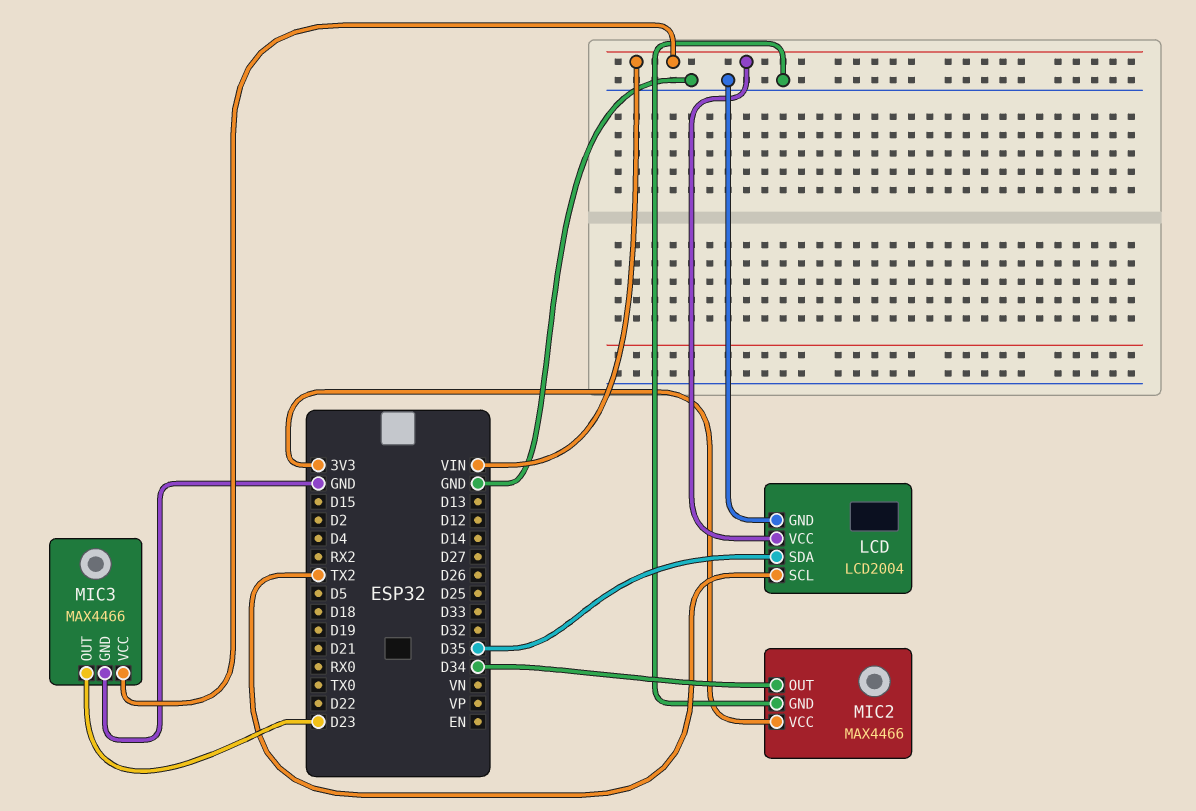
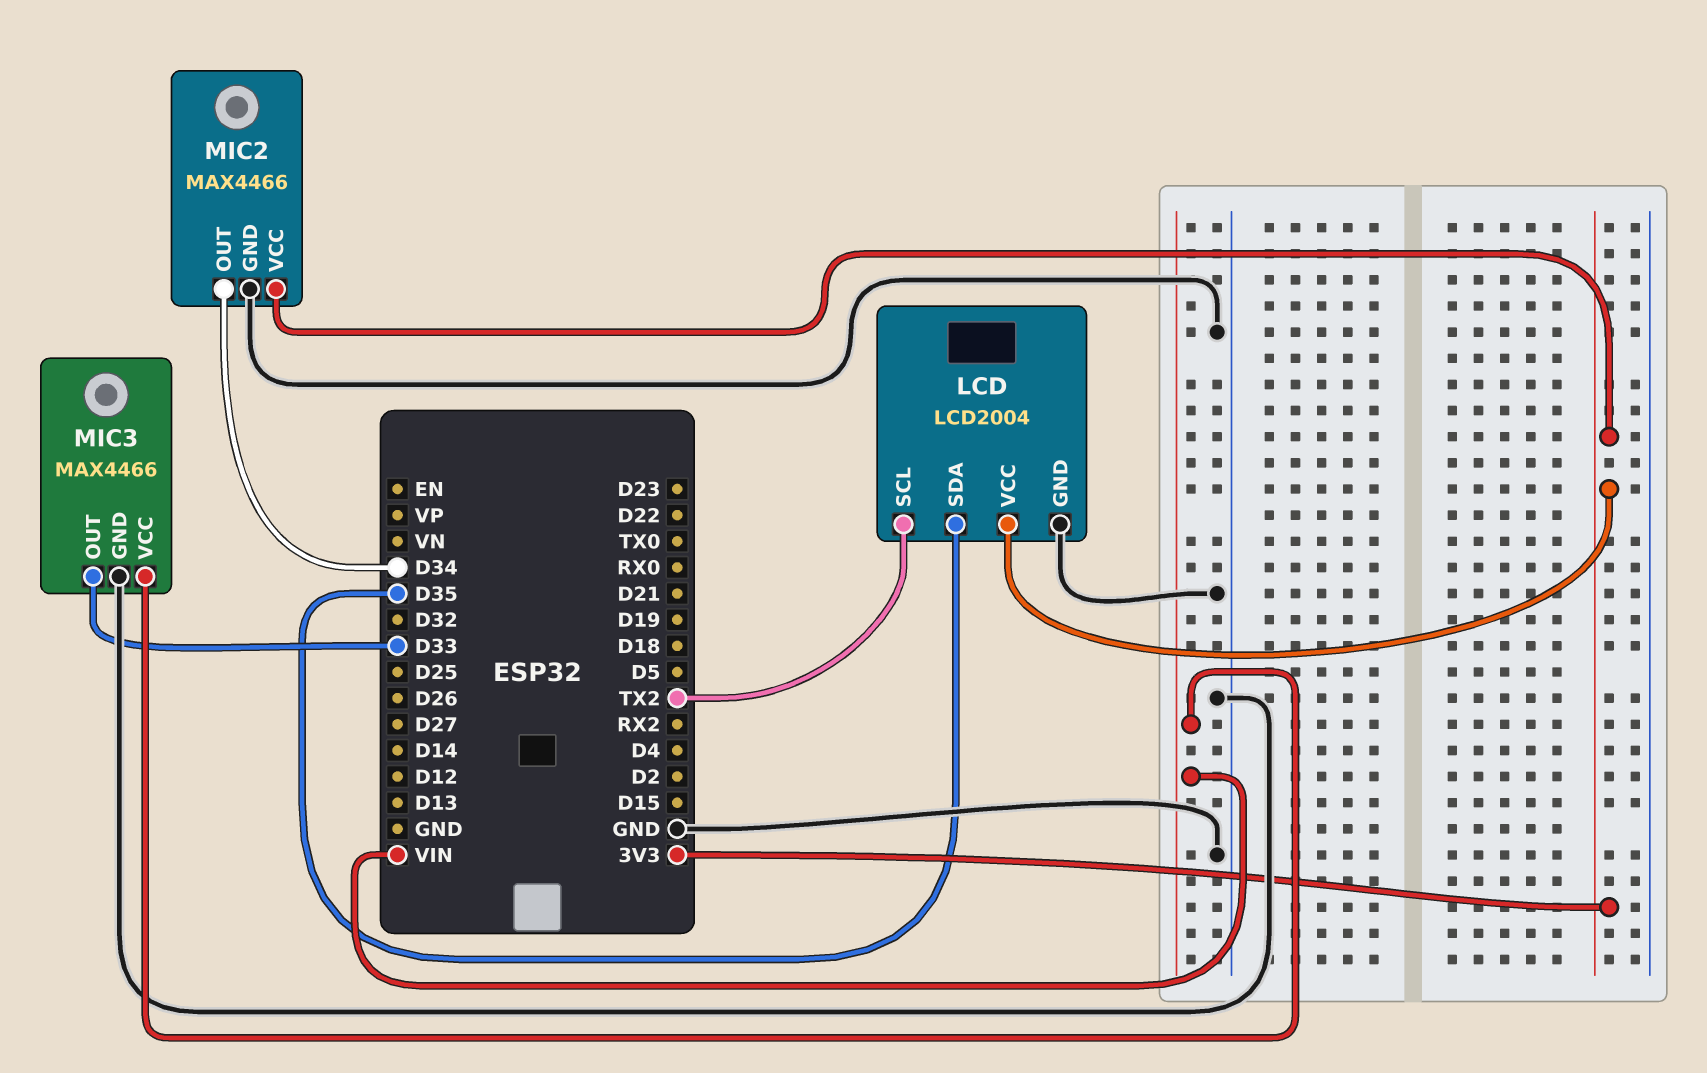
LCD pin VCC: VIN -> 3V3
MIC3 pin OUT: D23 -> D33

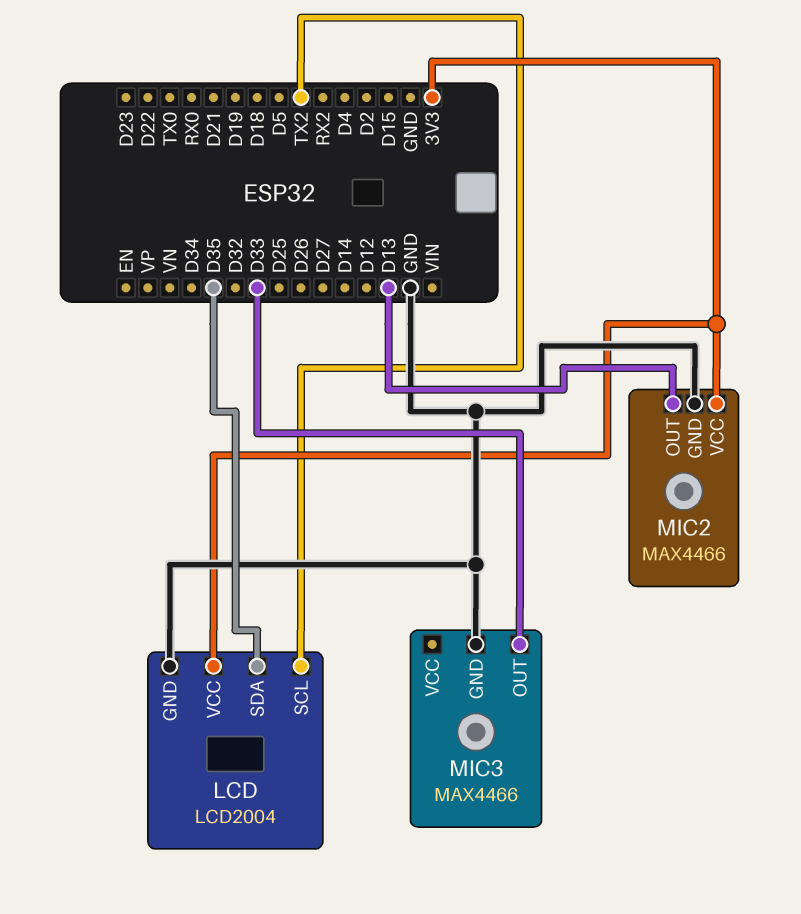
MIC2 pin OUT: D34 -> D13
MIC3 pin VCC: VIN -> none

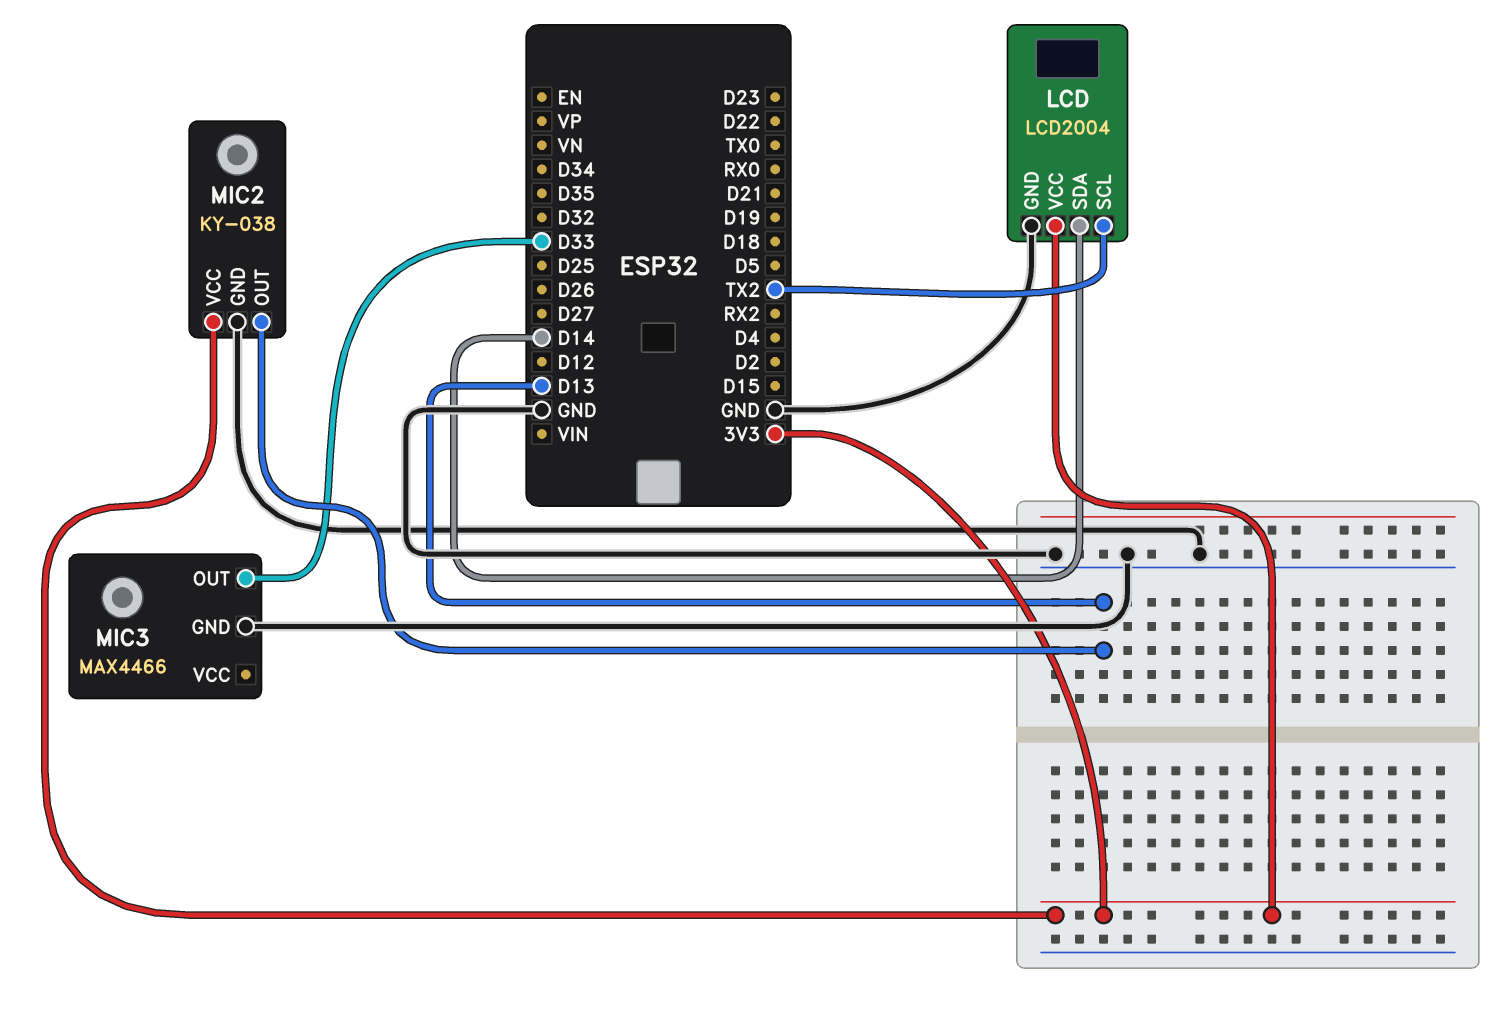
LCD pin SDA: D35 -> D14
MIC2: MAX4466 -> KY-038

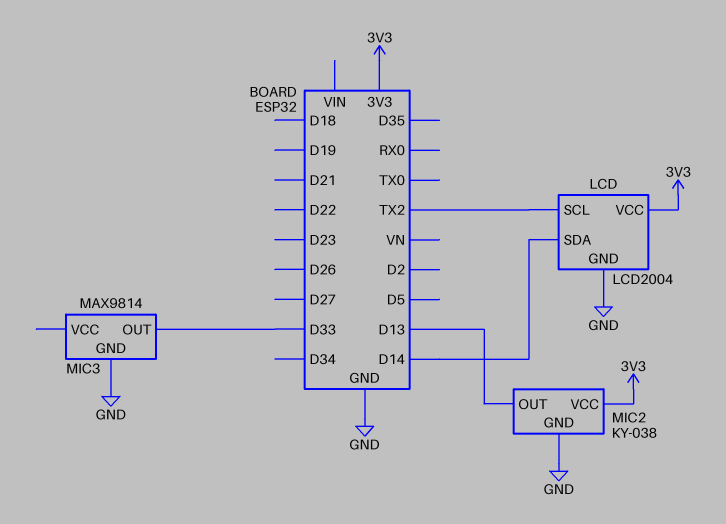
MIC3: MAX4466 -> MAX9814

